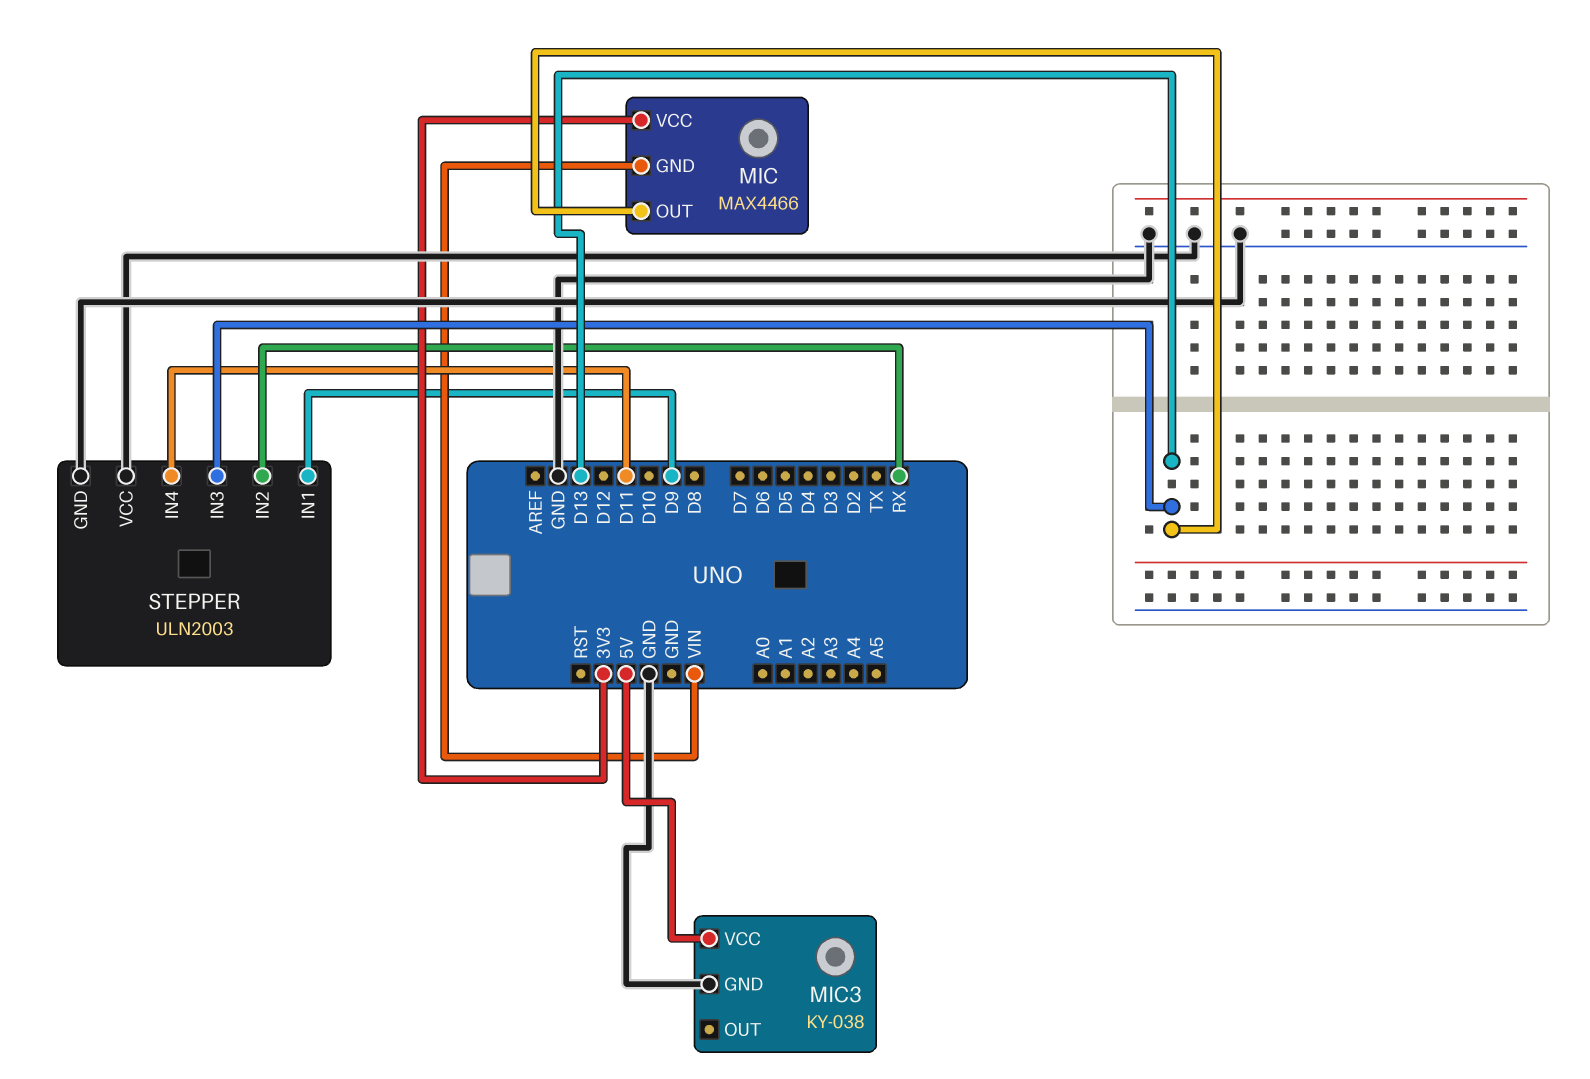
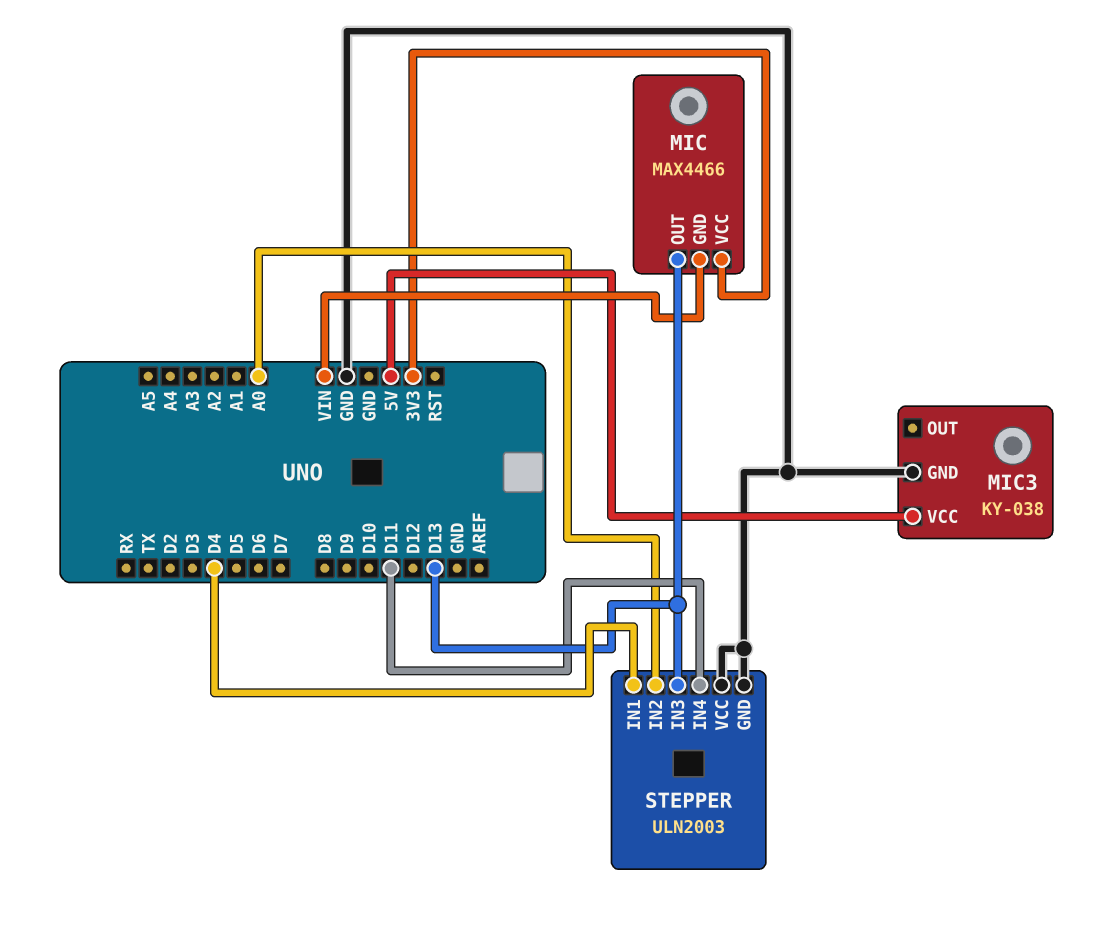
STEPPER pin IN1: D9 -> D4
STEPPER pin IN2: RX -> A0

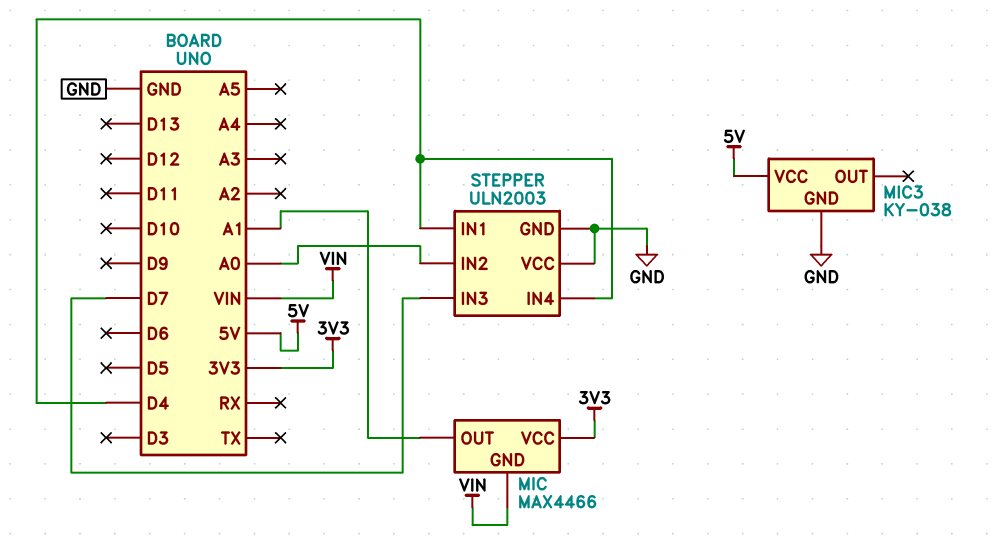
MIC pin OUT: D13 -> A1
STEPPER pin IN3: D13 -> D7
STEPPER pin IN4: D11 -> D4

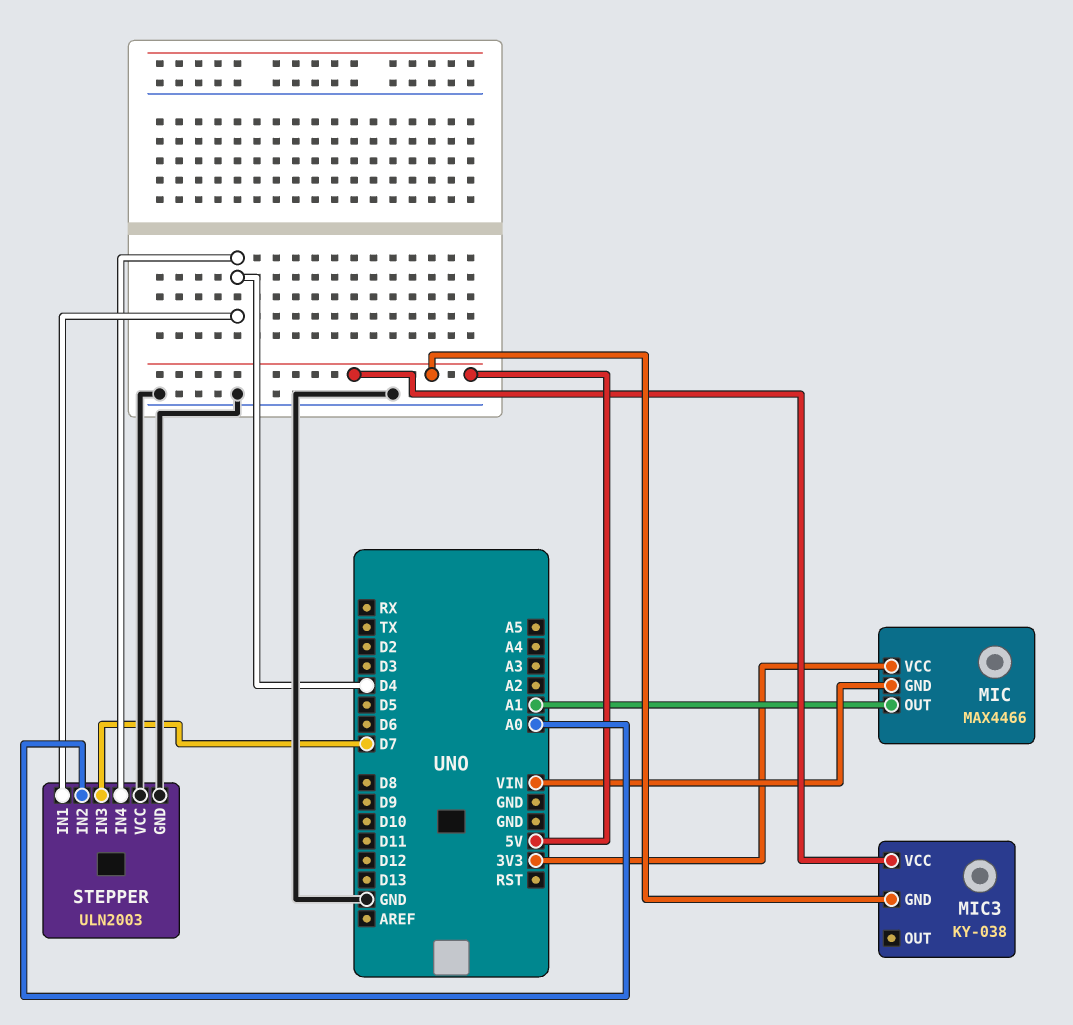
MIC3 pin GND: GND -> 5V

